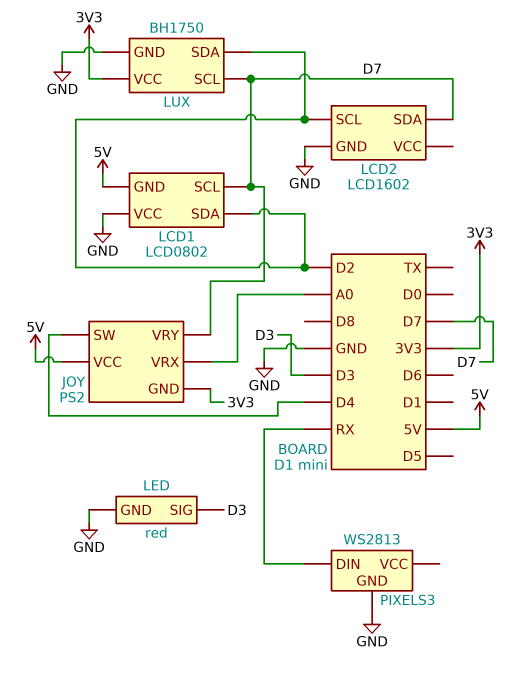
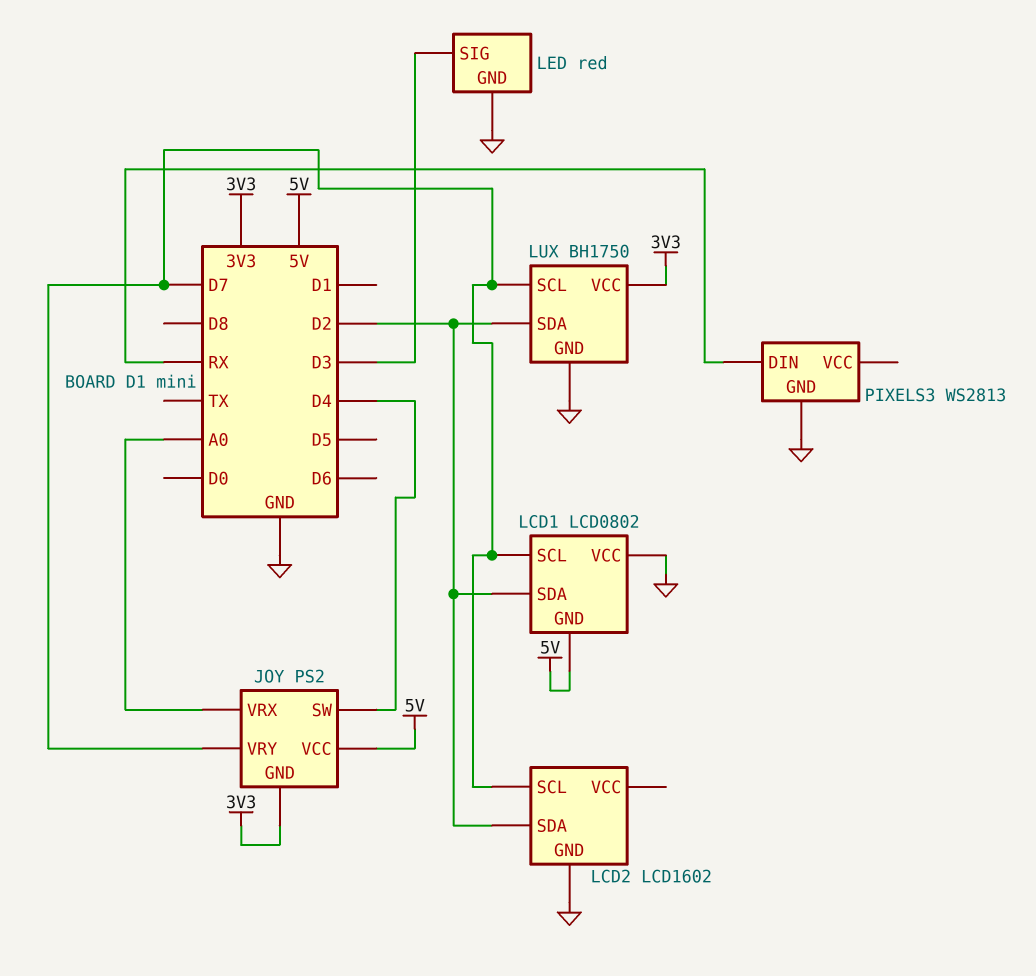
LCD2 pin SCL: D2 -> D7
LCD2 pin SDA: D7 -> D2

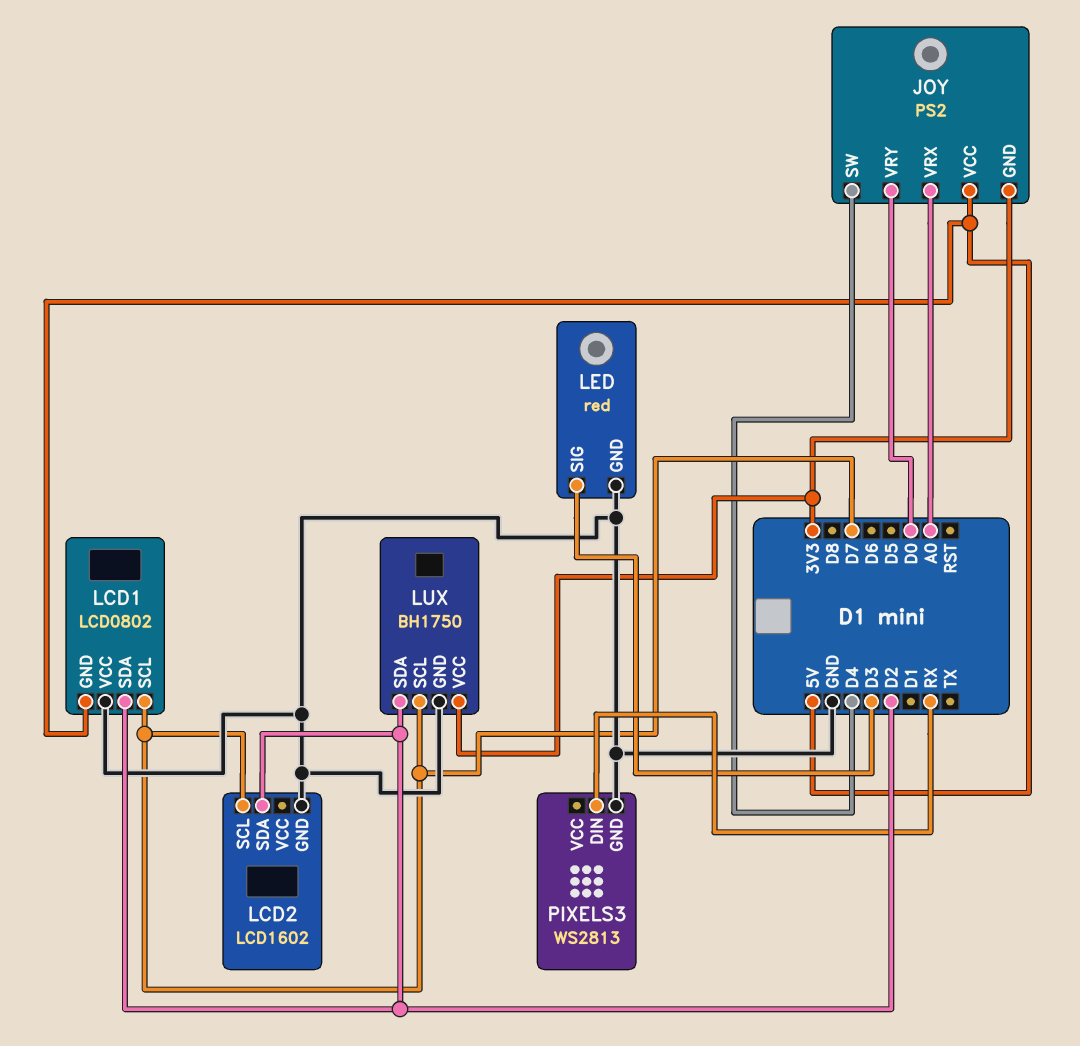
JOY pin VRY: D7 -> D0

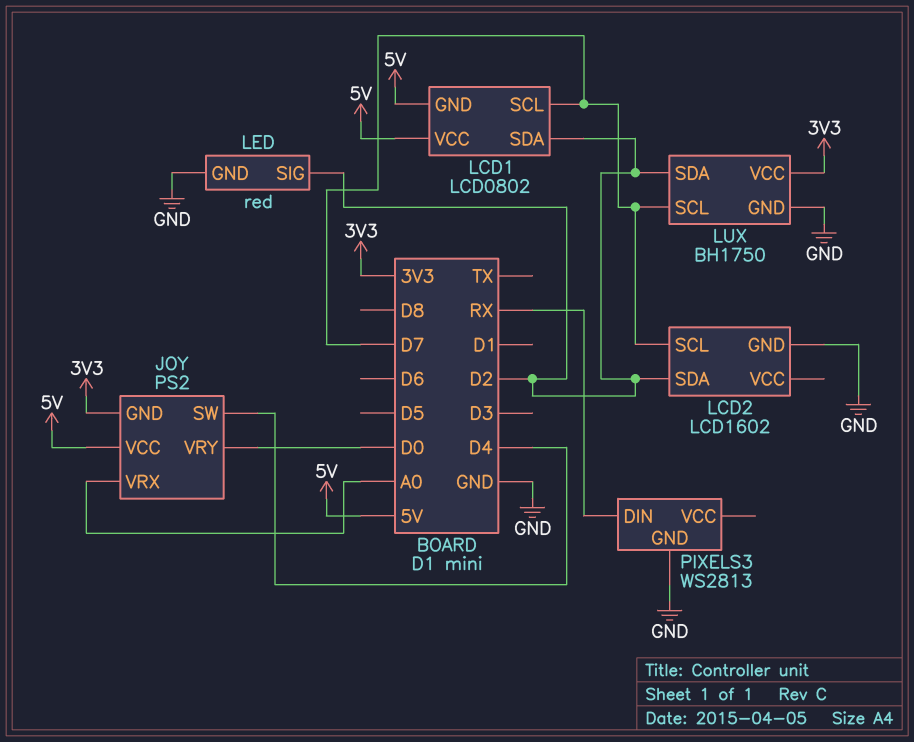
LCD1 pin VCC: GND -> 5V
LED pin SIG: D3 -> D2

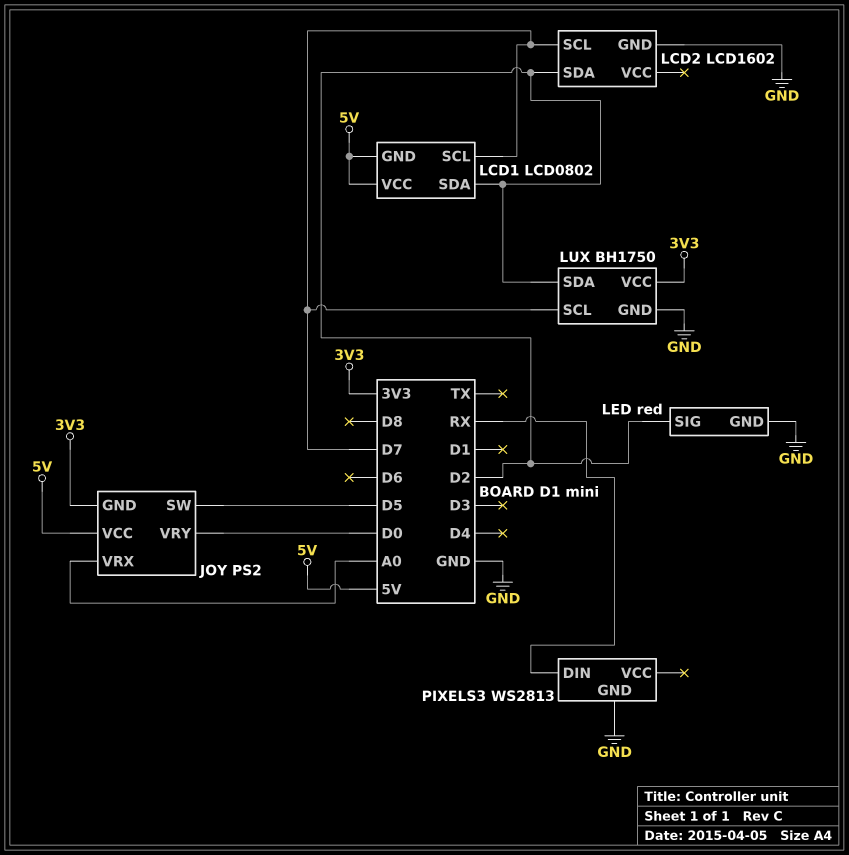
JOY pin SW: D4 -> D5

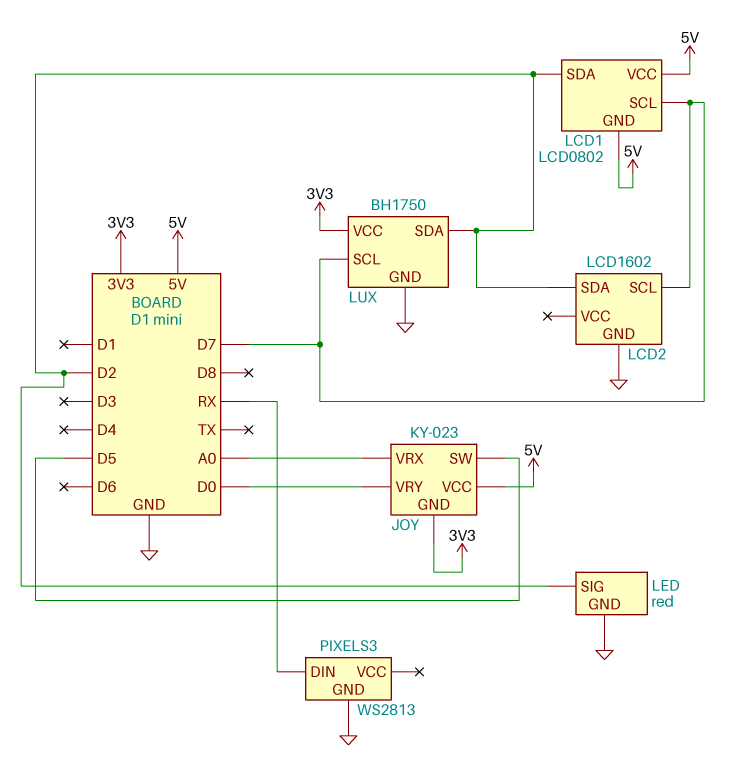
JOY: PS2 -> KY-023

